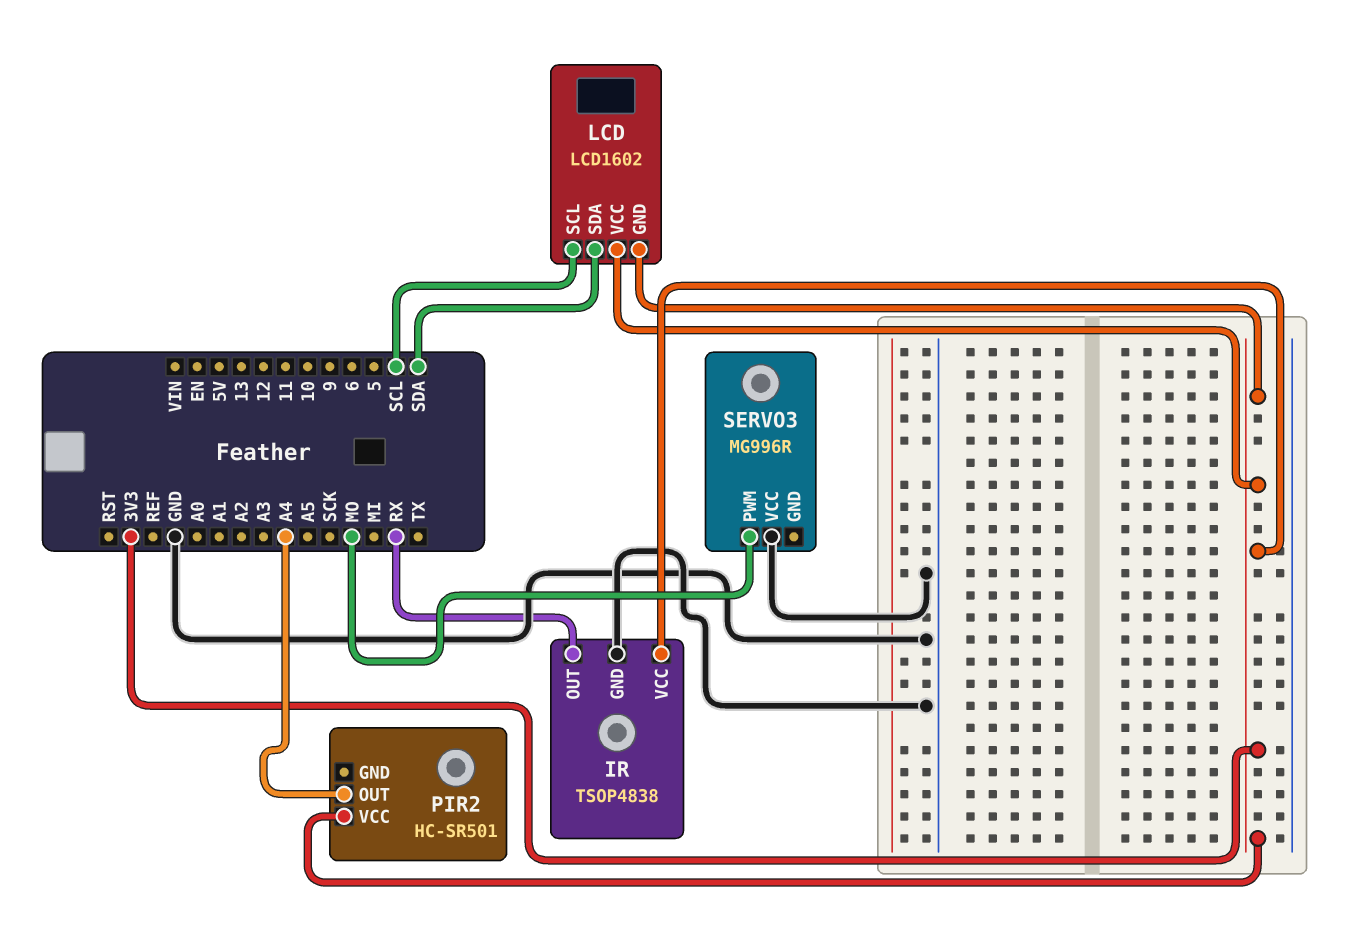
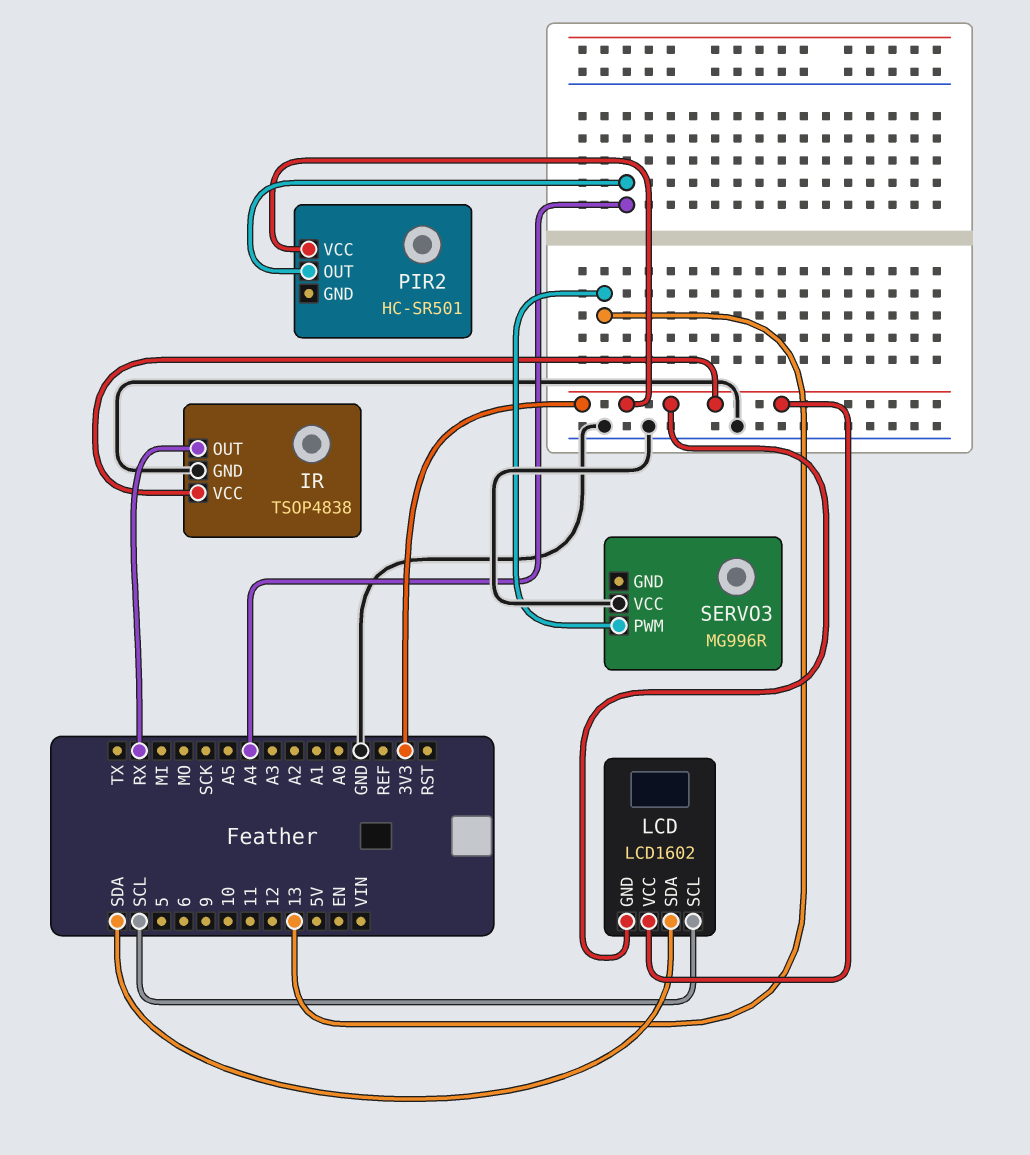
SERVO3 pin PWM: MO -> 13

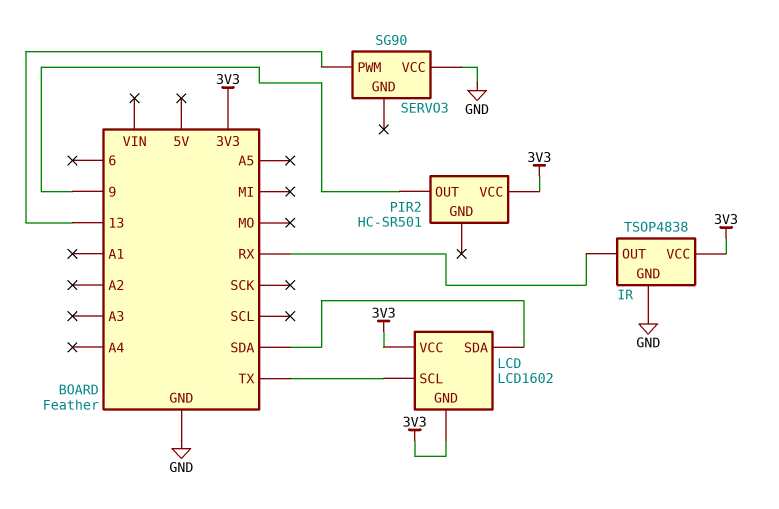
LCD pin SCL: SCL -> TX
PIR2 pin OUT: A4 -> 9
SERVO3: MG996R -> SG90

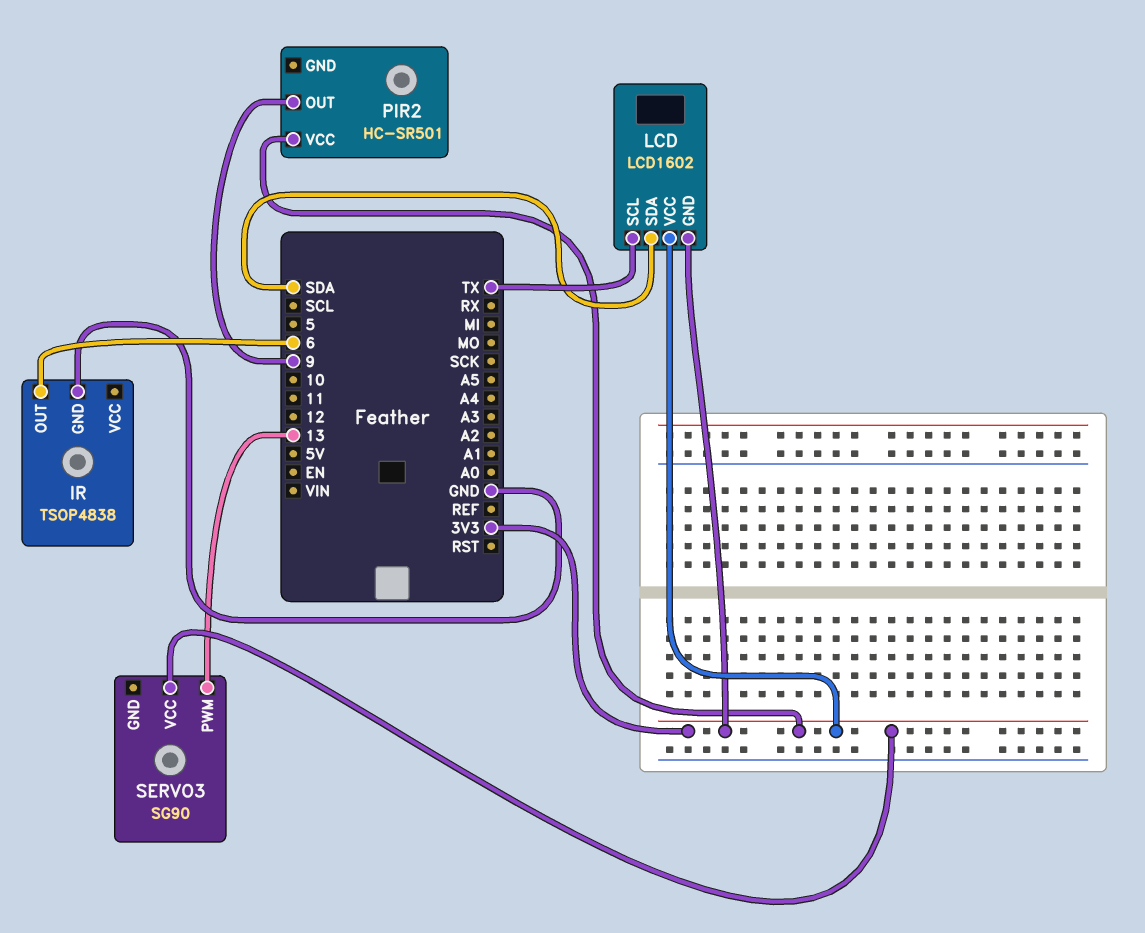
IR pin OUT: RX -> 6
IR pin VCC: 3V3 -> none
SERVO3 pin VCC: GND -> 3V3

